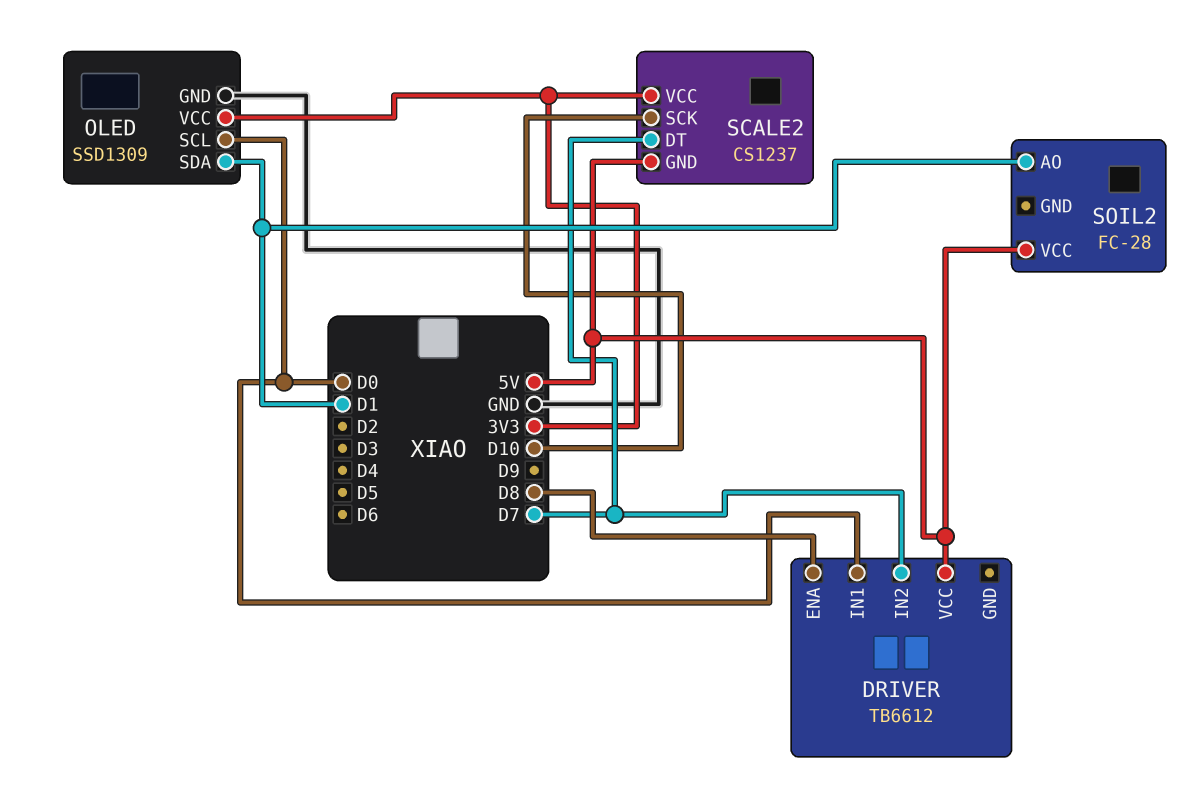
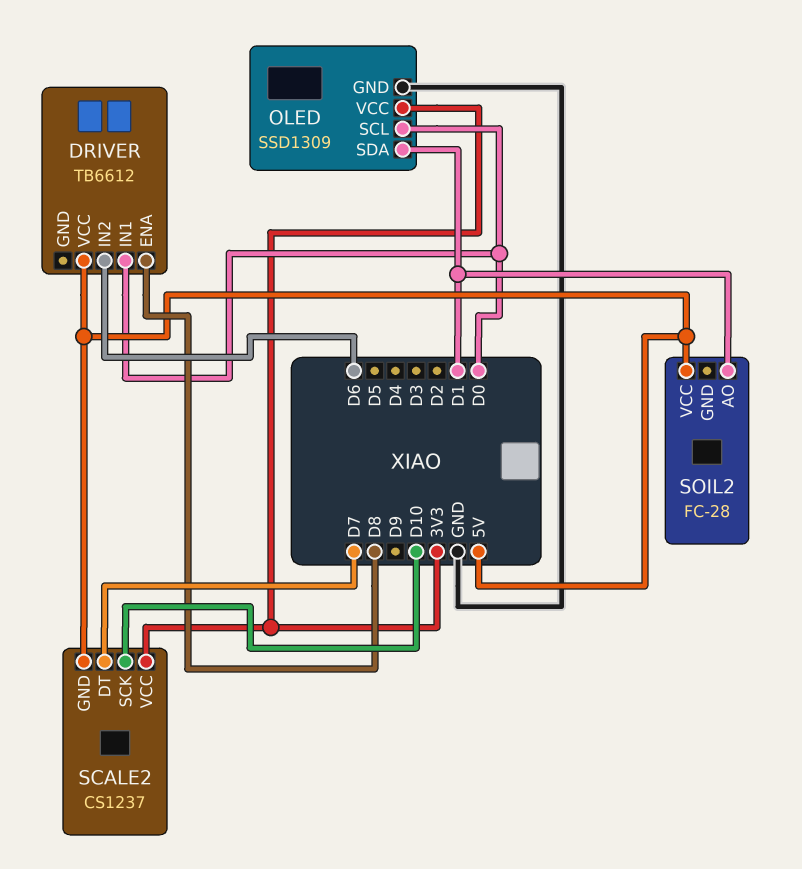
DRIVER pin IN2: D7 -> D6

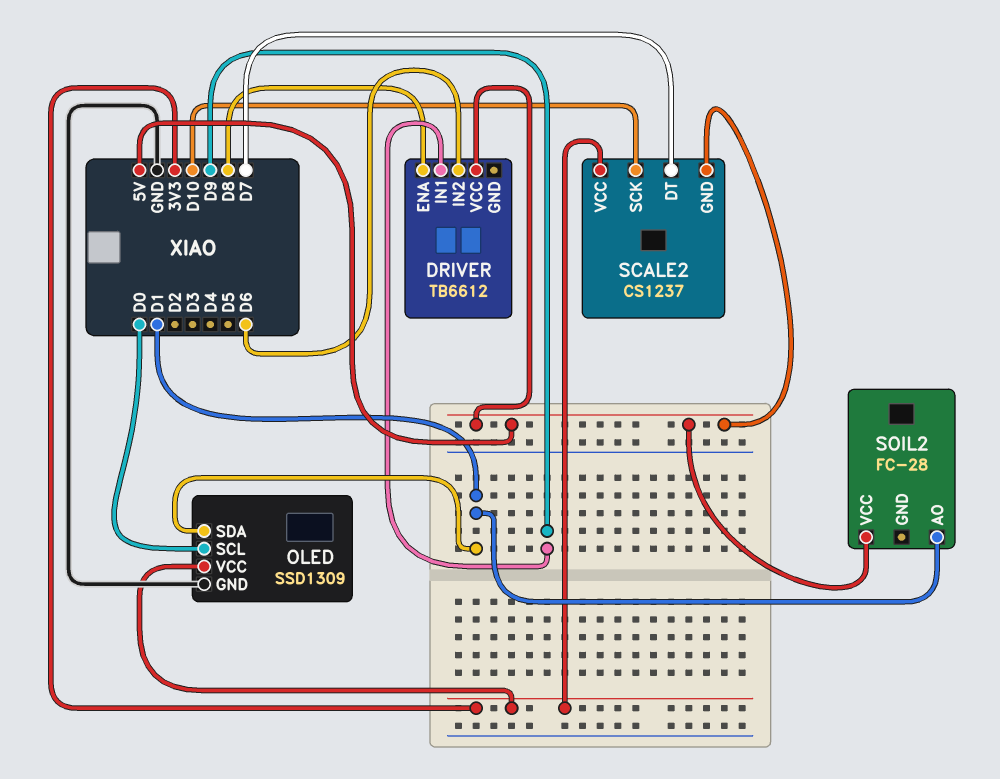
DRIVER pin IN1: D0 -> D9

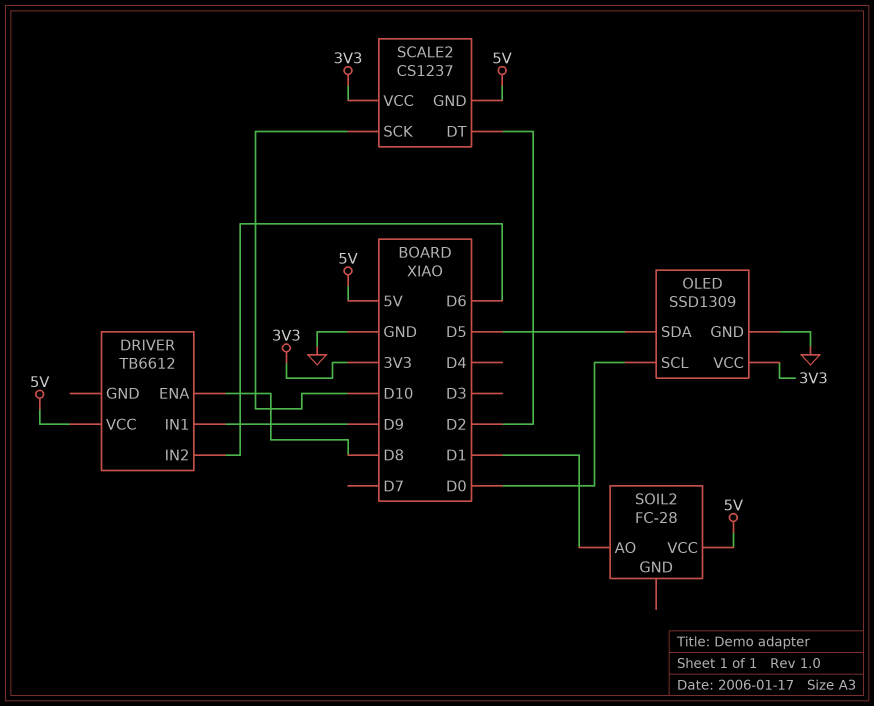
OLED pin SDA: D1 -> D5
SCALE2 pin DT: D7 -> D2

